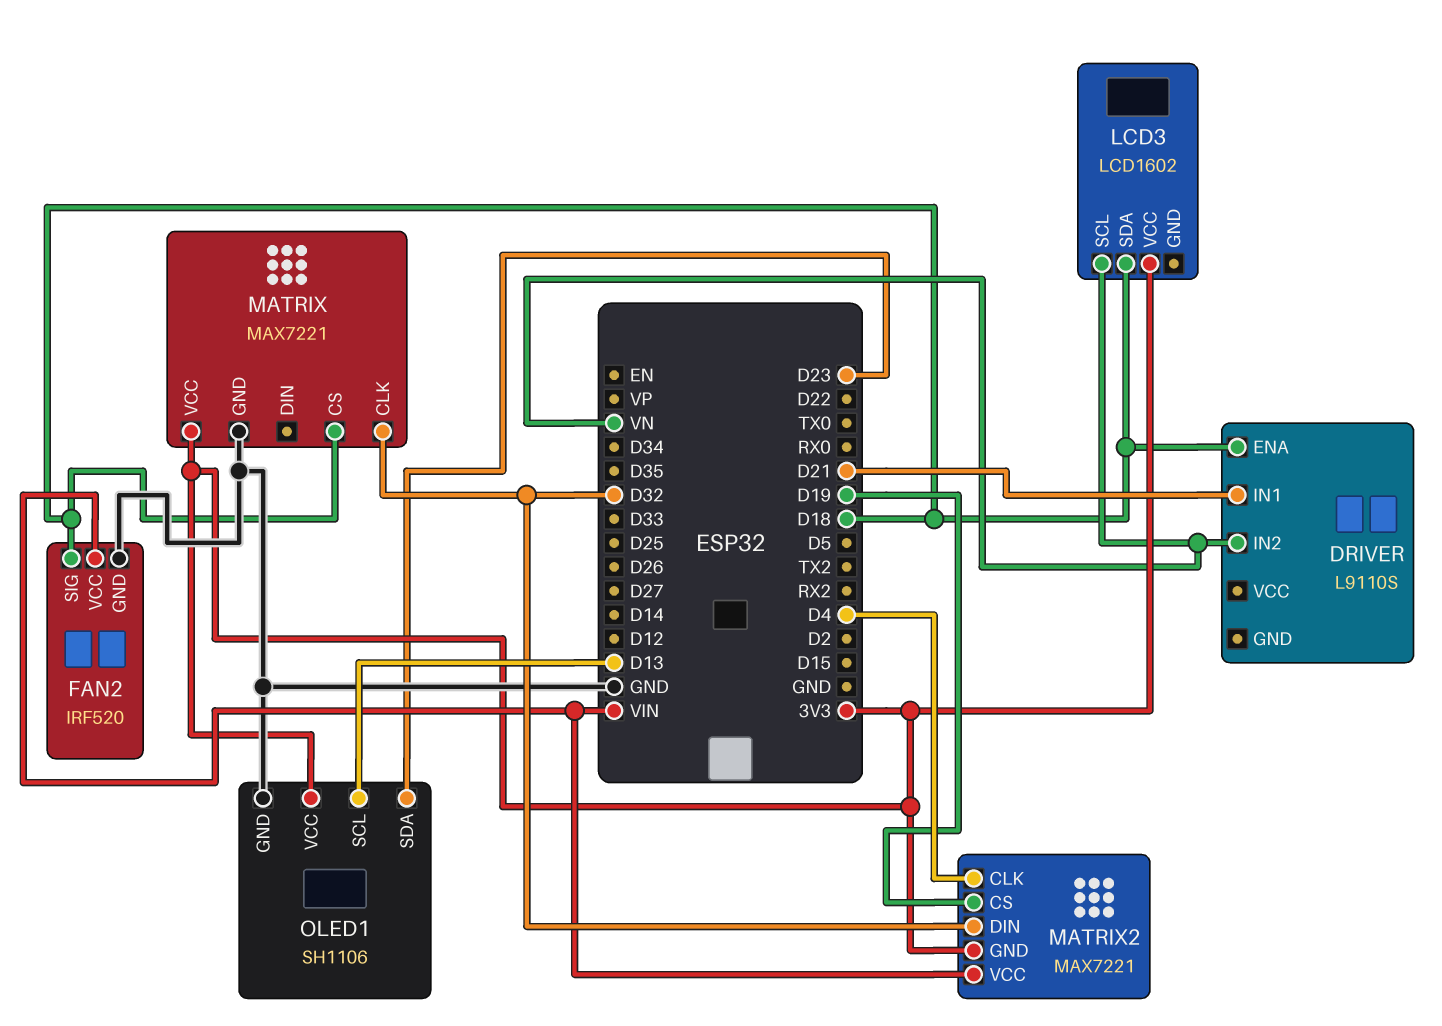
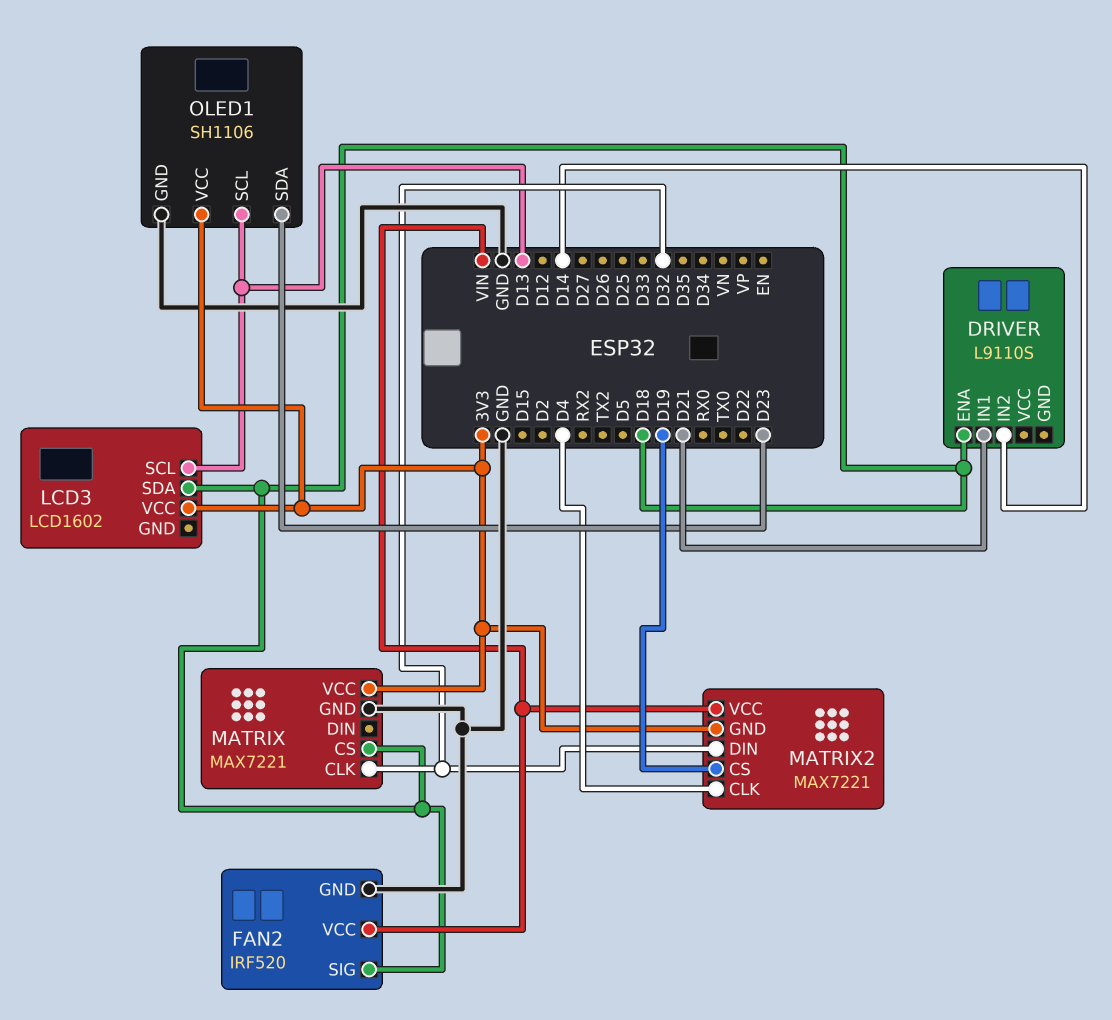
DRIVER pin IN2: VN -> D14
LCD3 pin SCL: VN -> D13

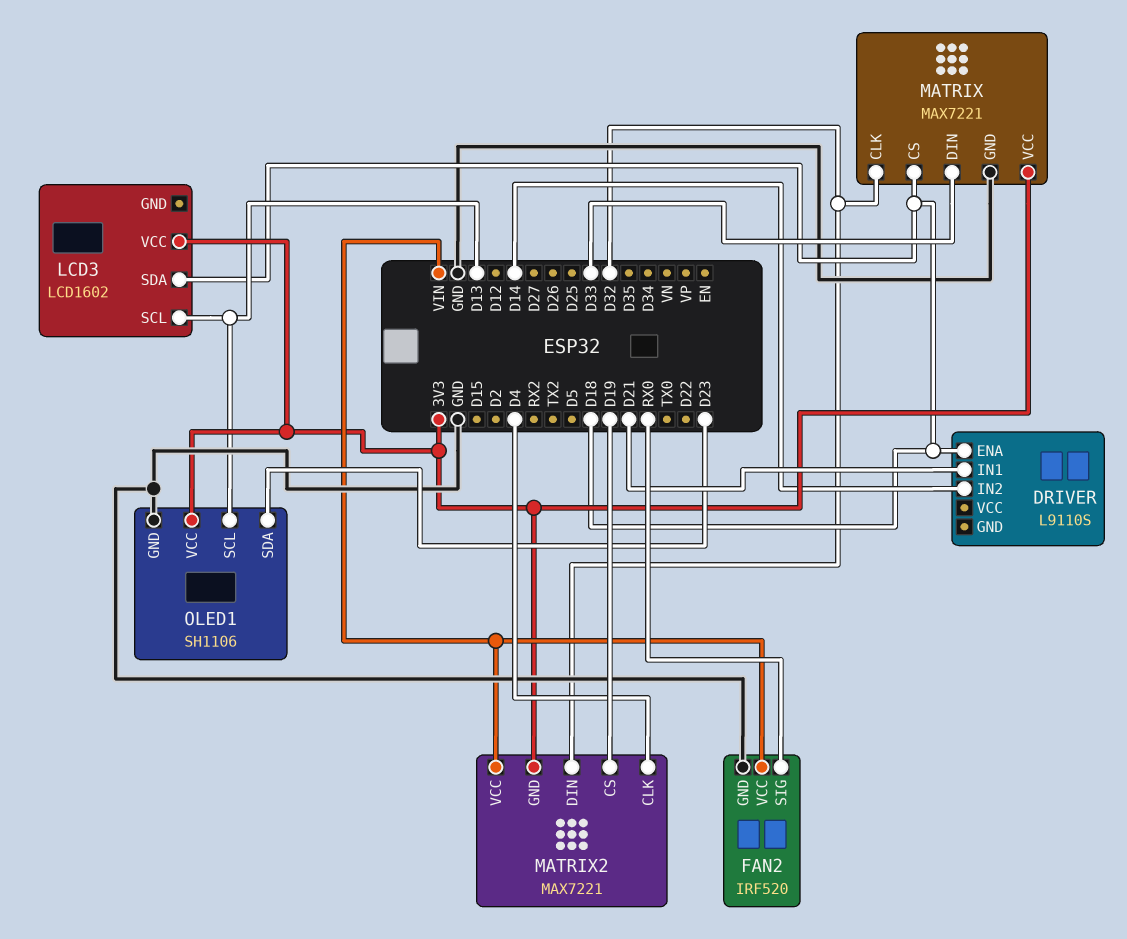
FAN2 pin SIG: D18 -> RX0
MATRIX pin DIN: none -> D33

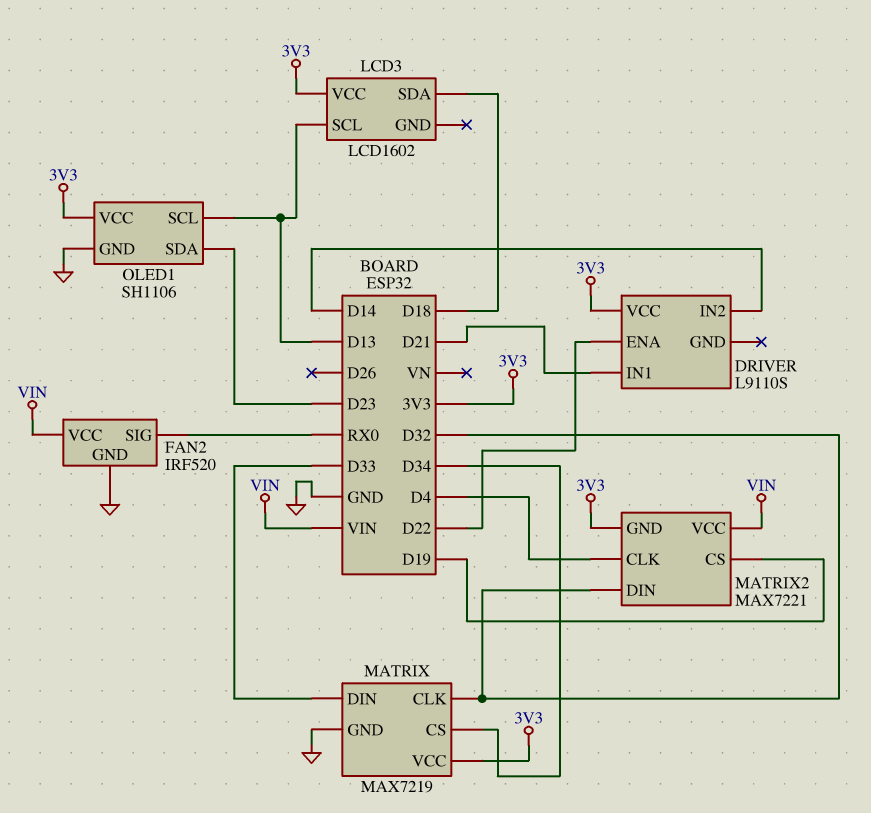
DRIVER pin ENA: D18 -> D22
DRIVER pin VCC: none -> 3V3
MATRIX: MAX7221 -> MAX7219
MATRIX pin CS: D18 -> D34

